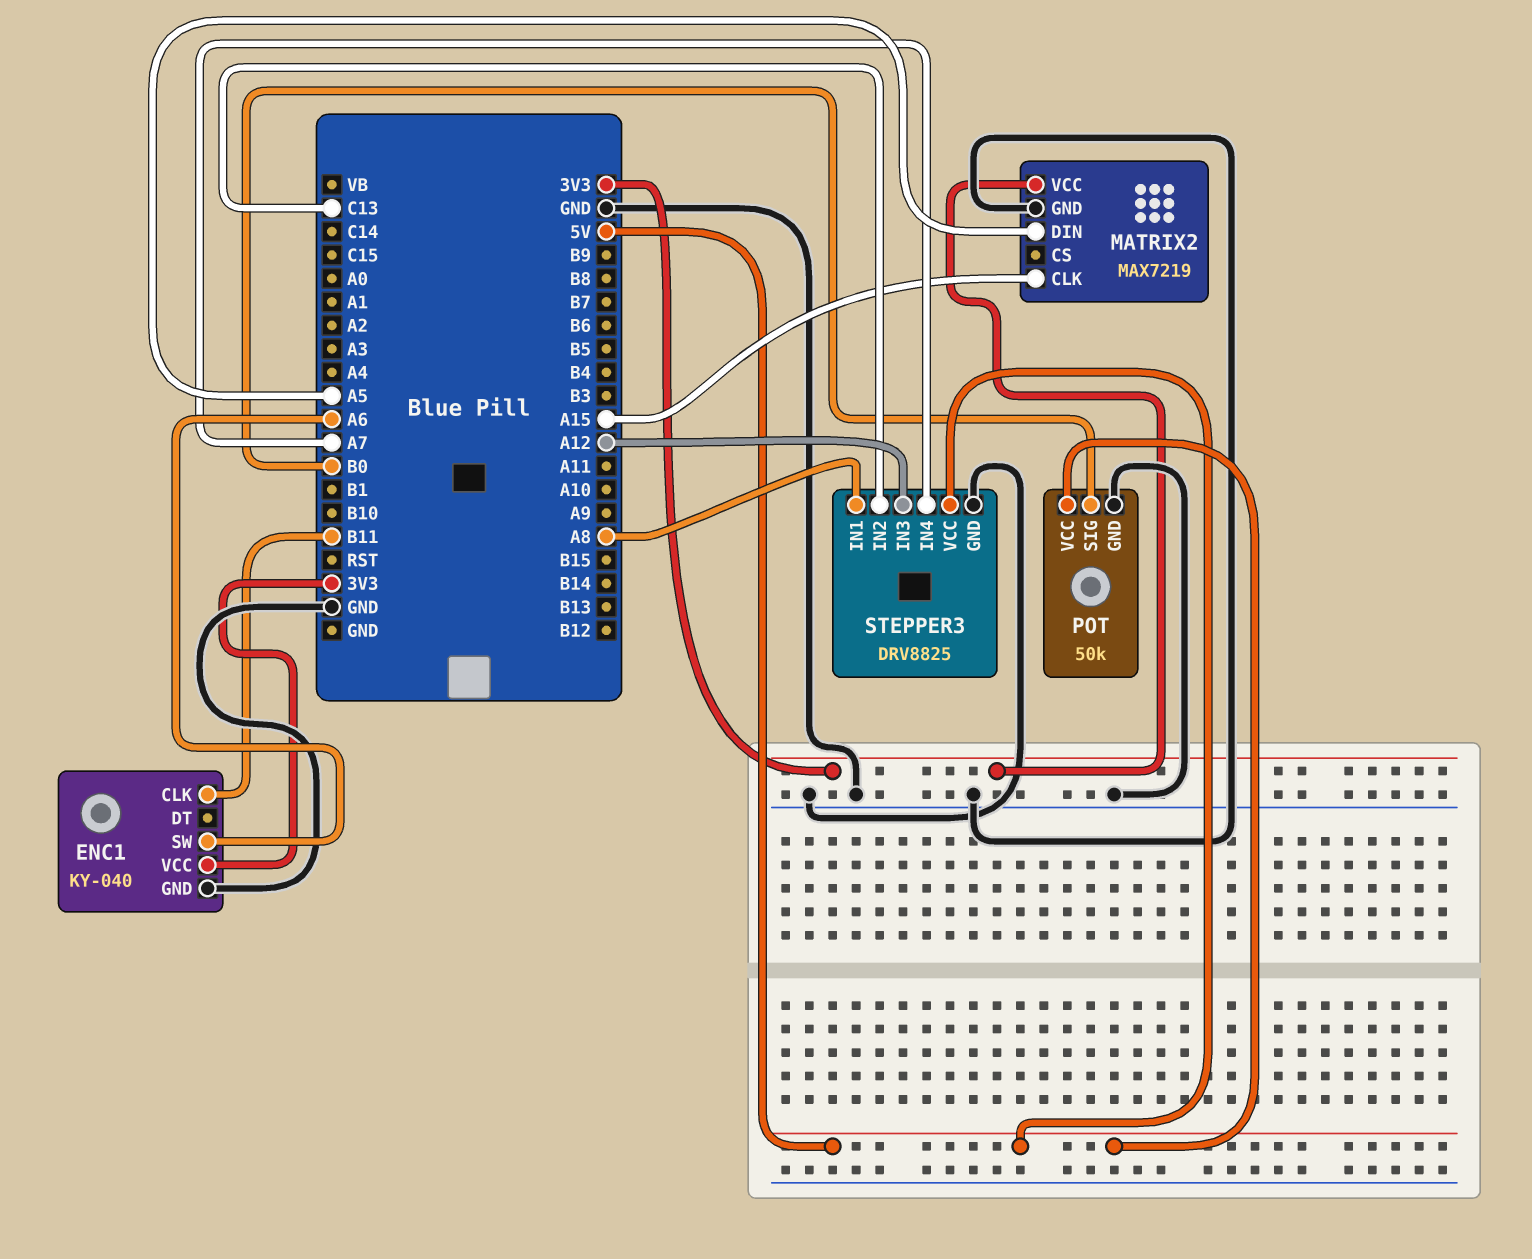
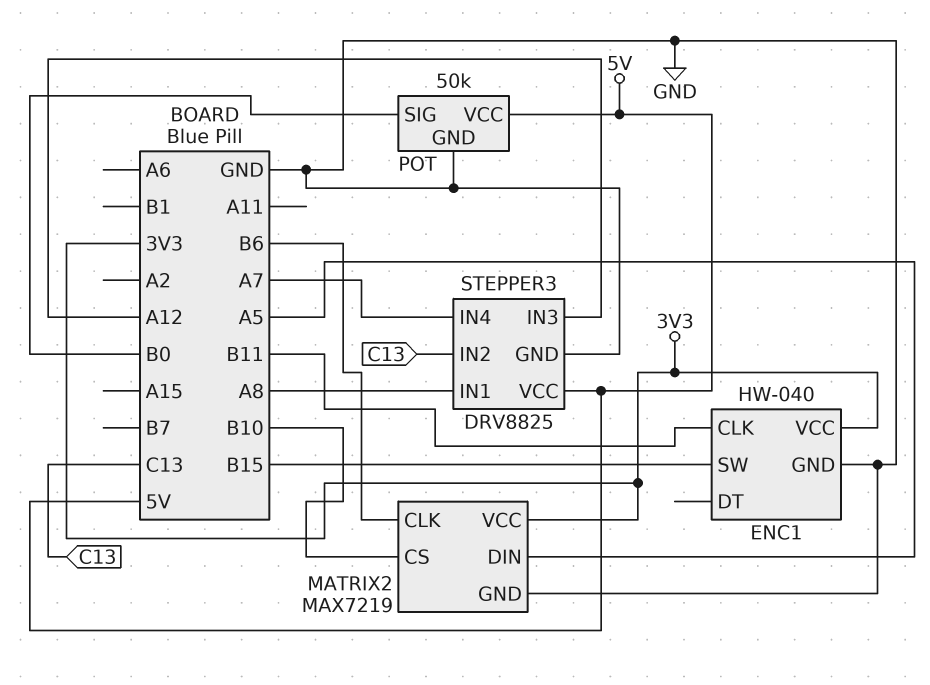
ENC1: KY-040 -> HW-040
ENC1 pin SW: A6 -> B15
MATRIX2 pin CLK: A15 -> B6
MATRIX2 pin CS: none -> B10

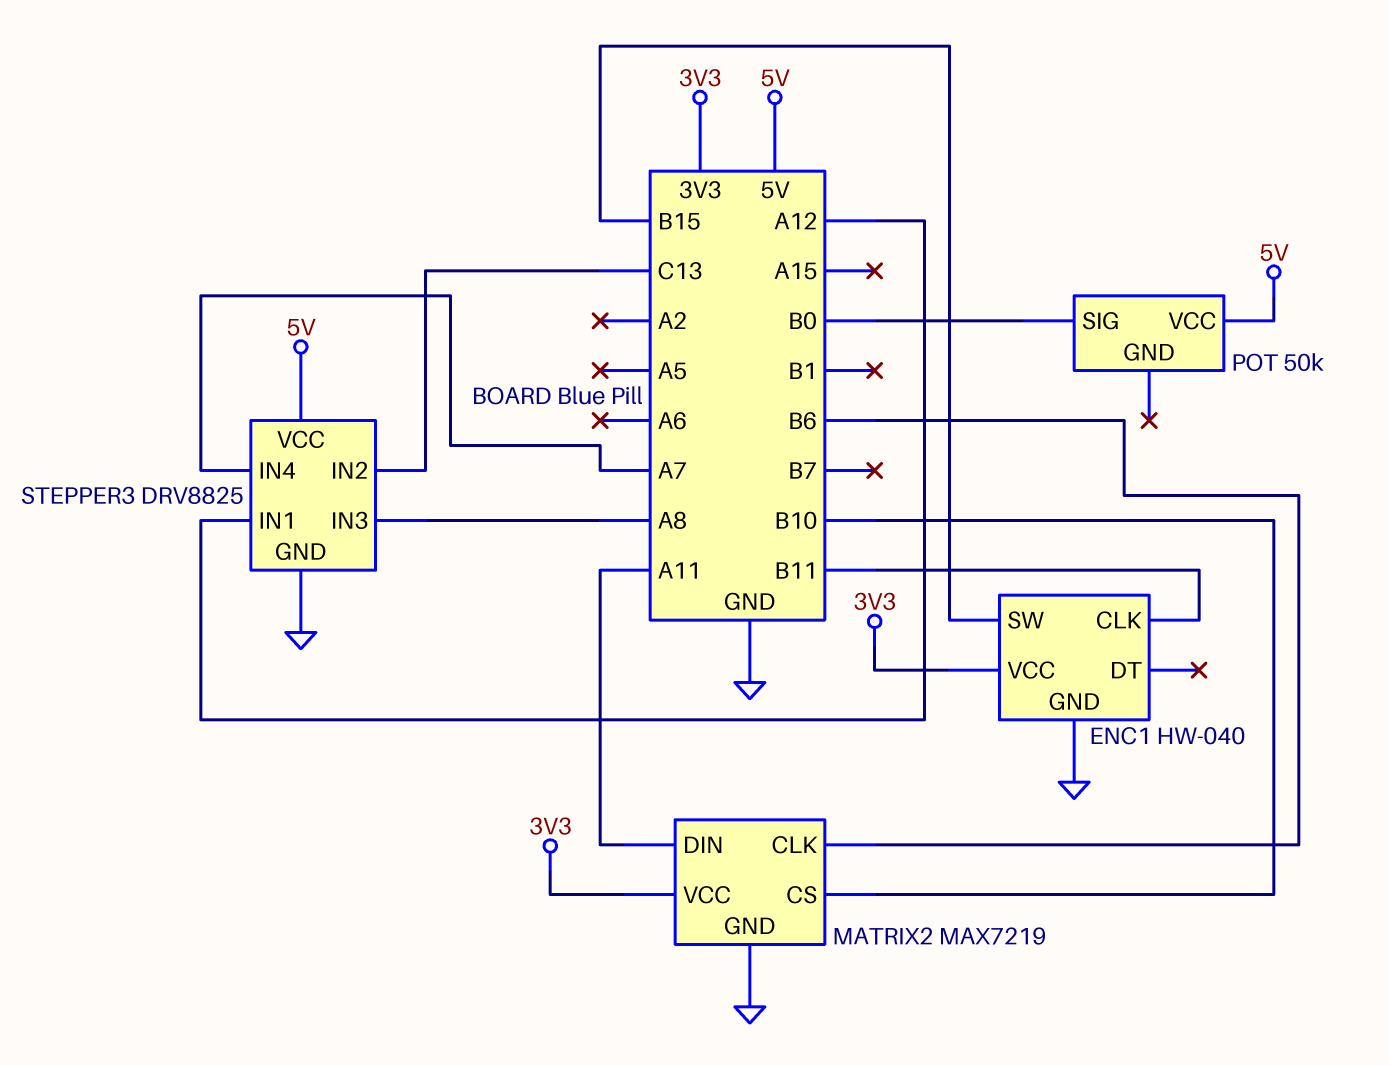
MATRIX2 pin DIN: A5 -> A11
POT pin GND: GND -> none
STEPPER3 pin IN1: A8 -> A12
STEPPER3 pin IN3: A12 -> A8

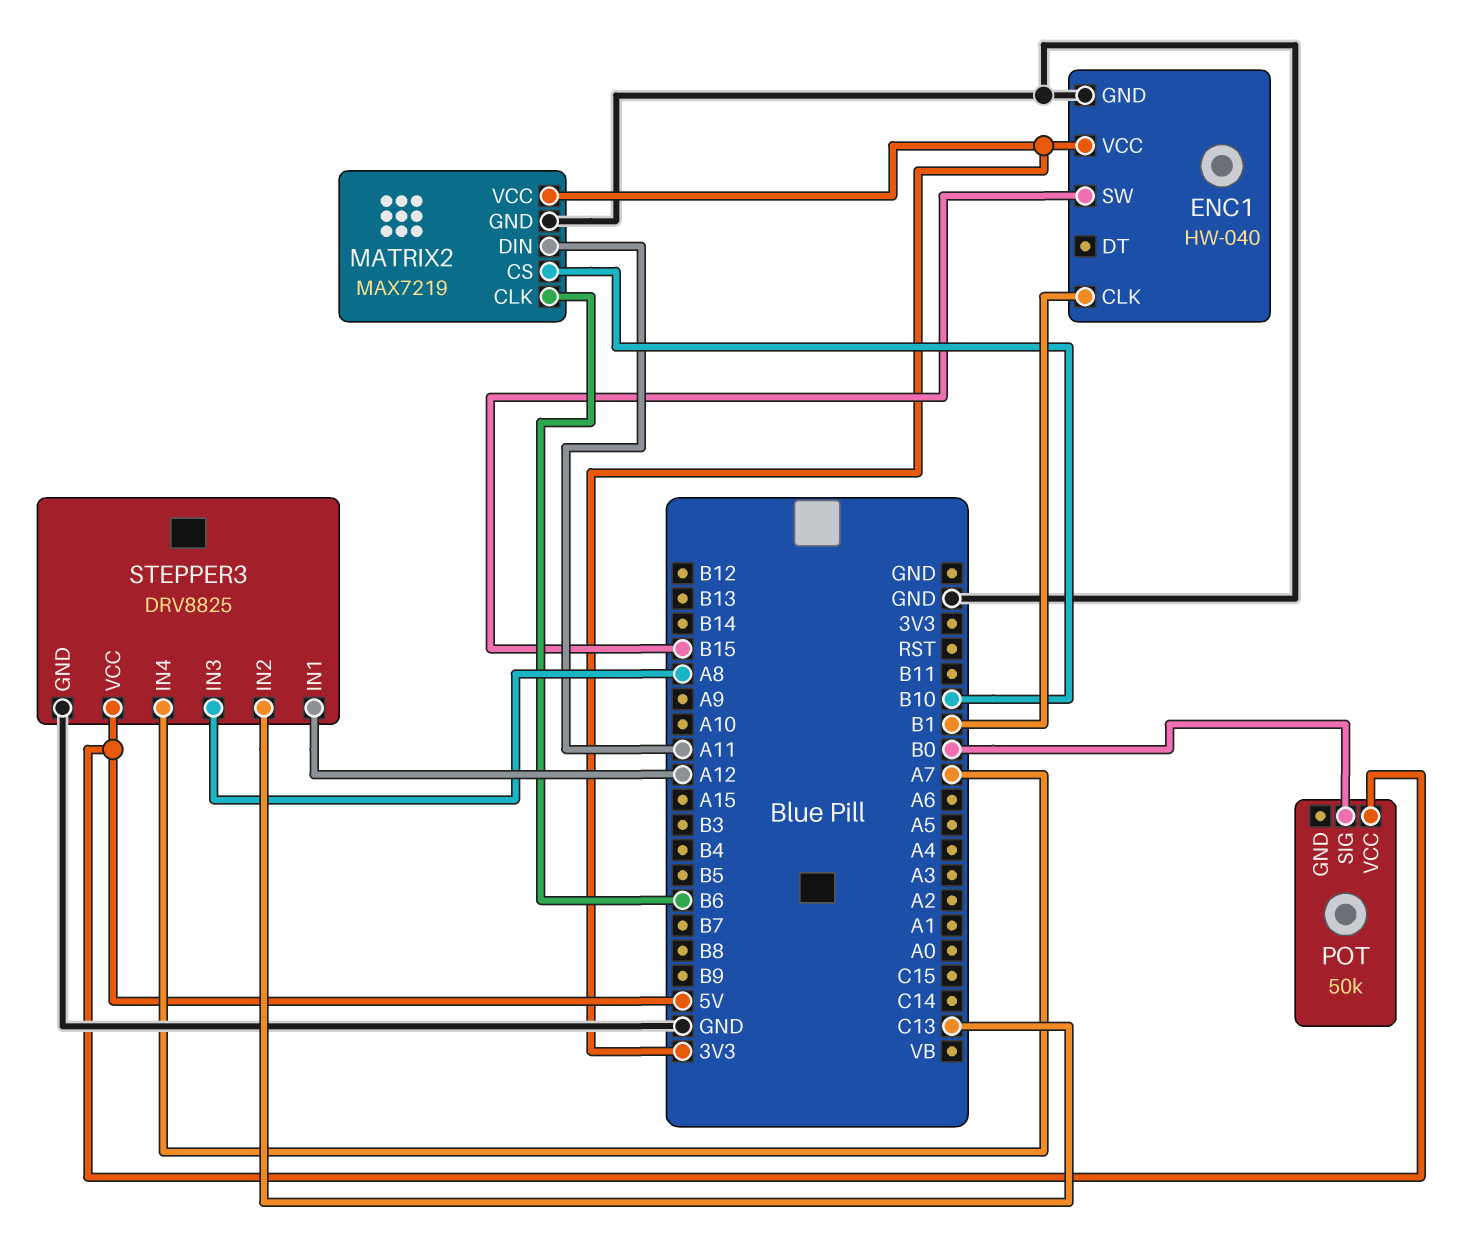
ENC1 pin CLK: B11 -> B1

